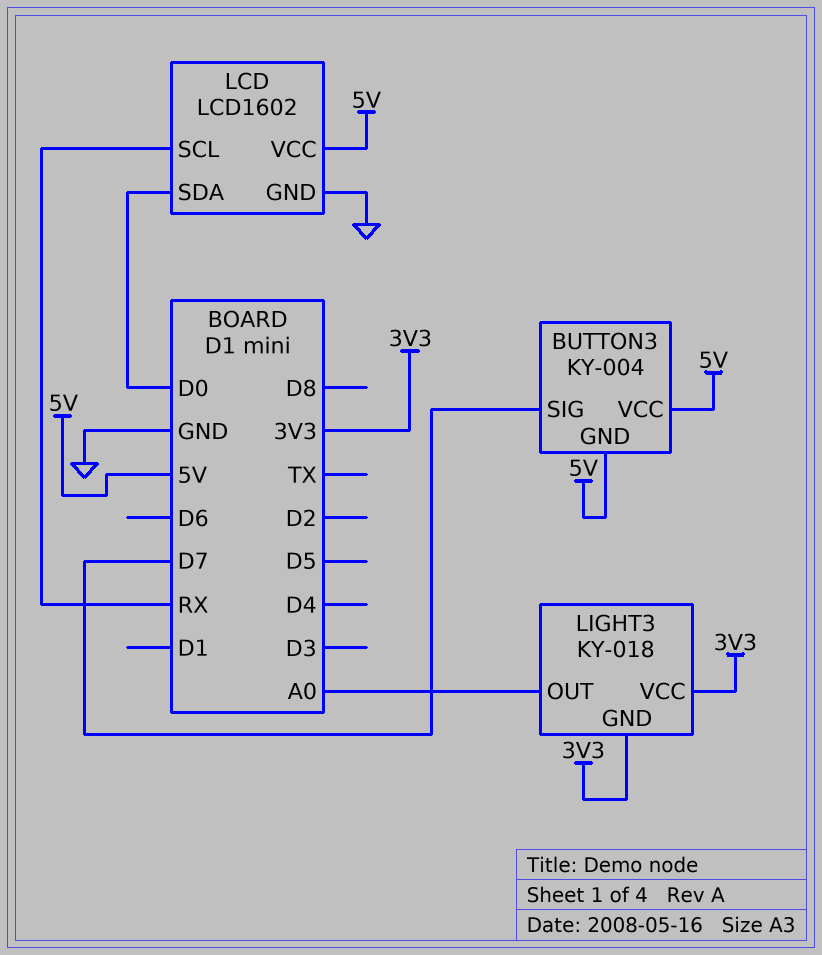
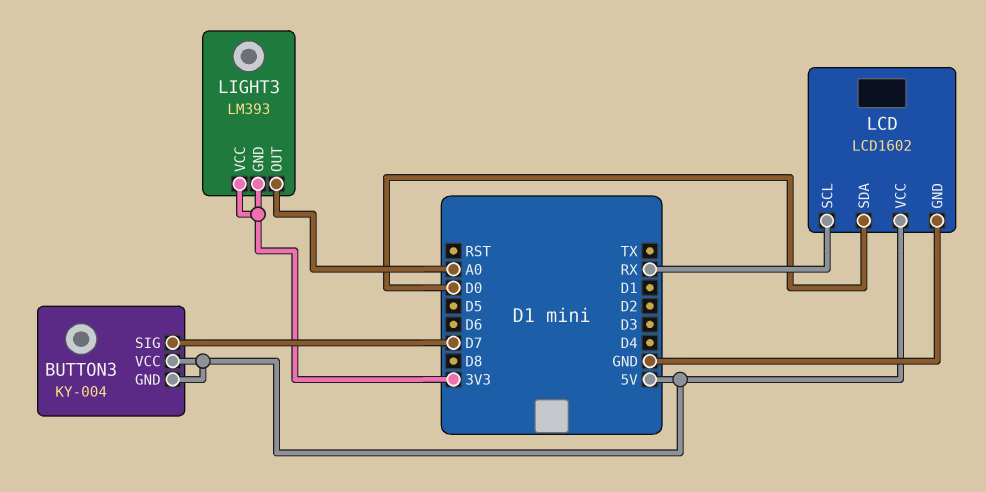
LIGHT3: KY-018 -> LM393

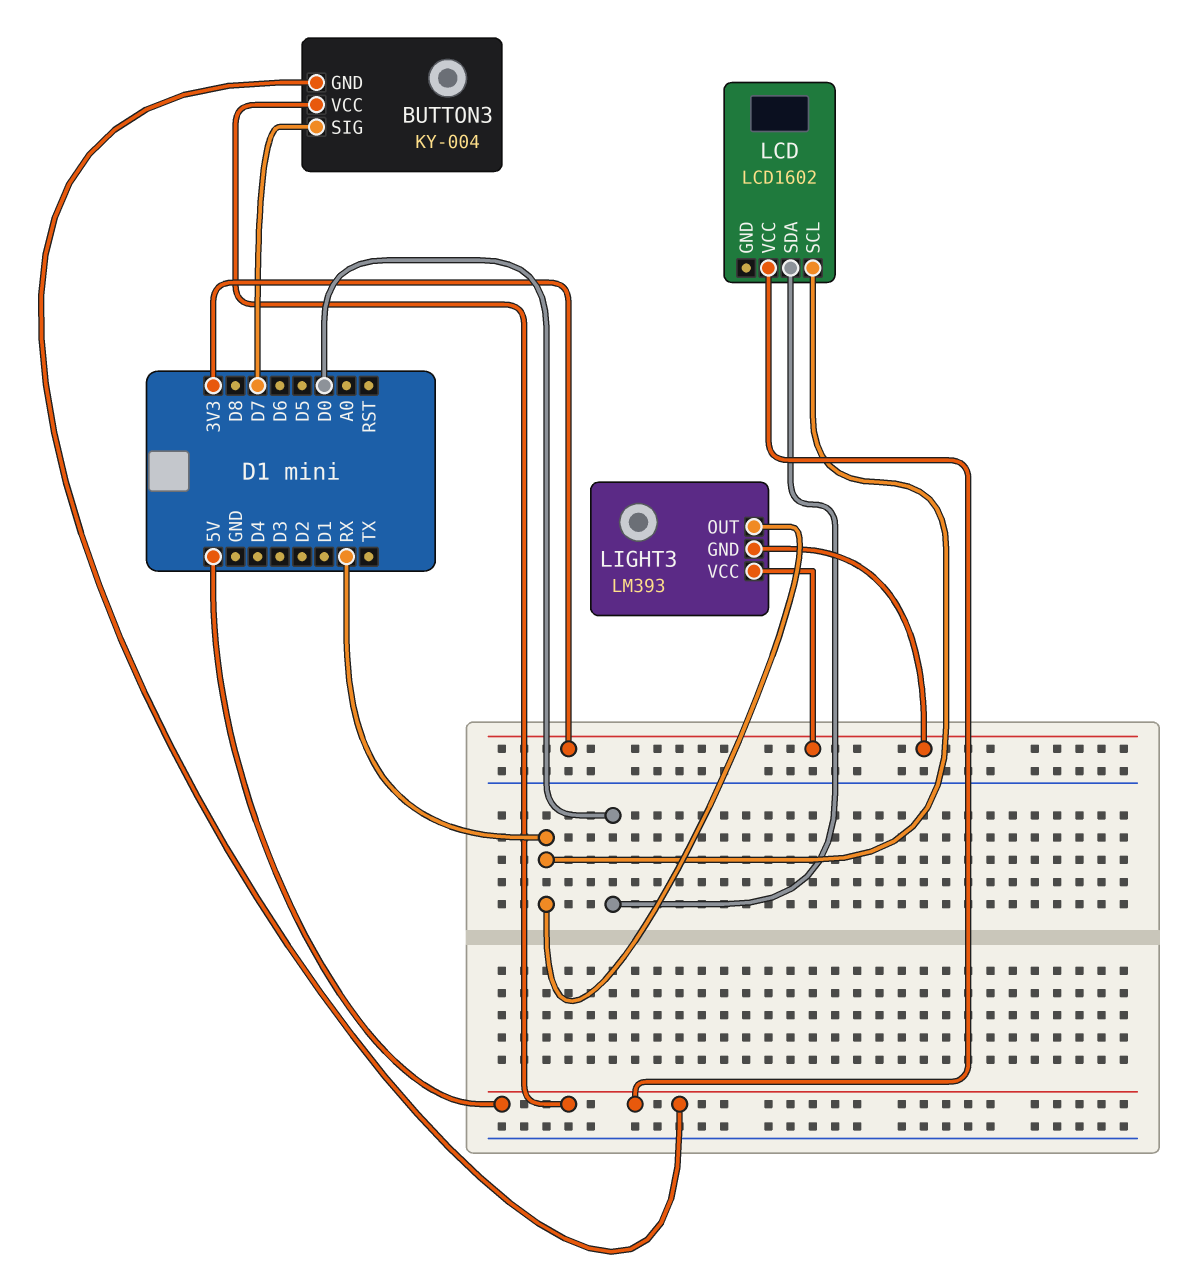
LCD pin GND: GND -> none
LIGHT3 pin OUT: A0 -> RX

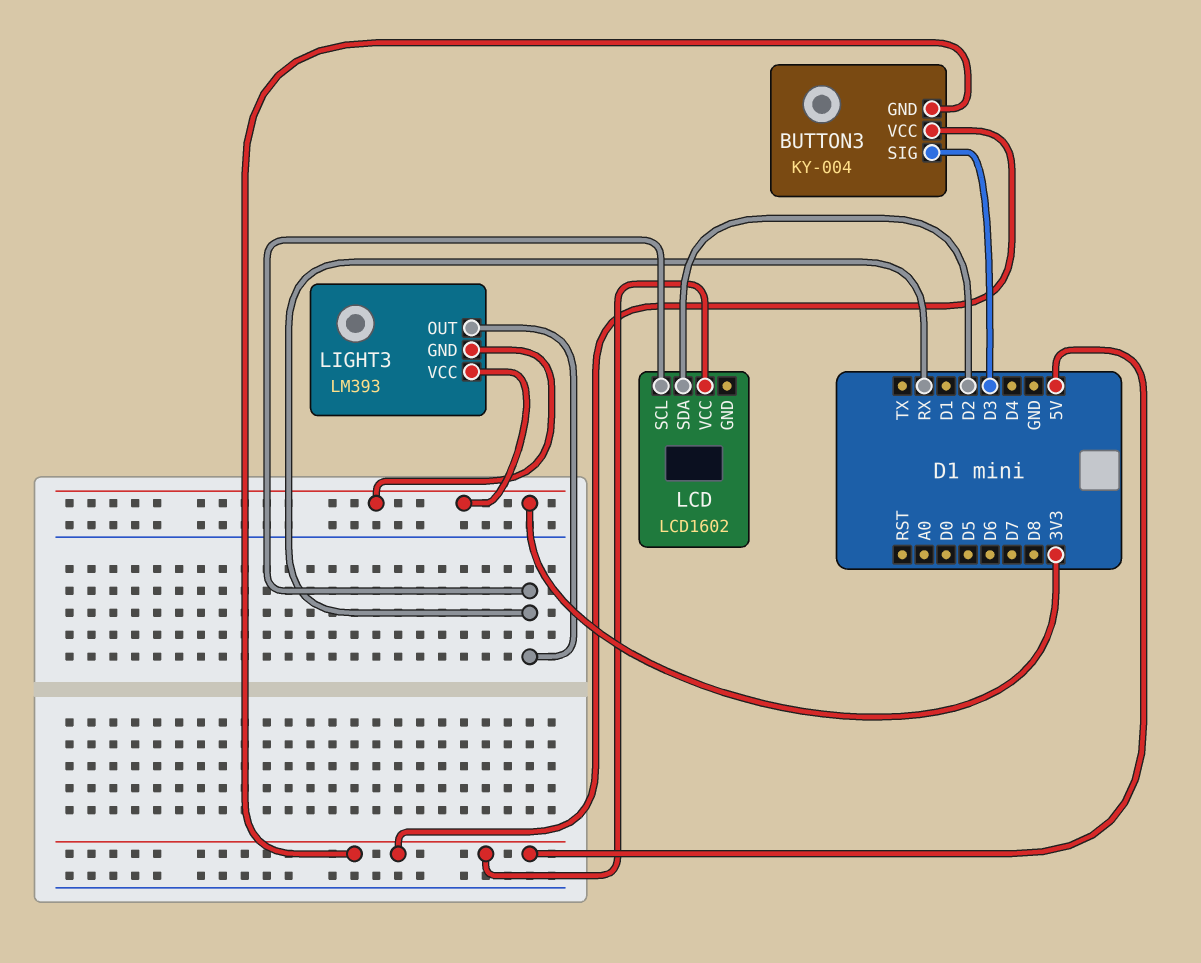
BUTTON3 pin SIG: D7 -> D3
LCD pin SDA: D0 -> D2

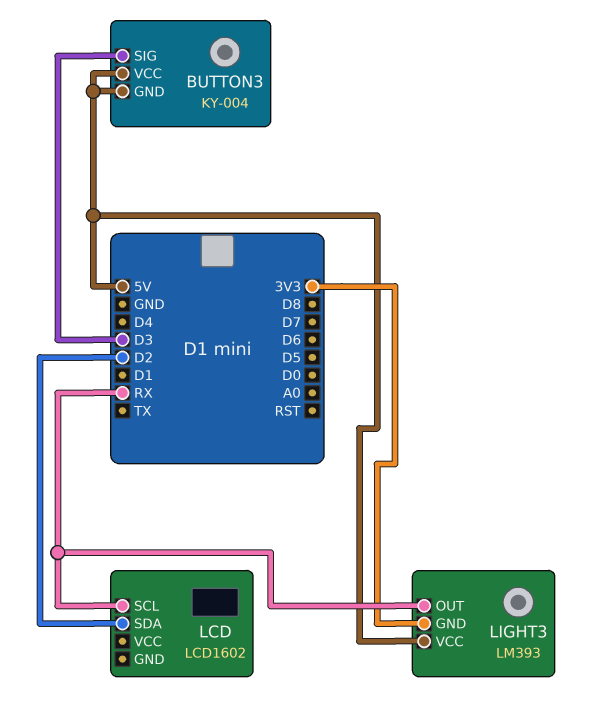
LCD pin VCC: 5V -> none
LIGHT3 pin VCC: 3V3 -> 5V

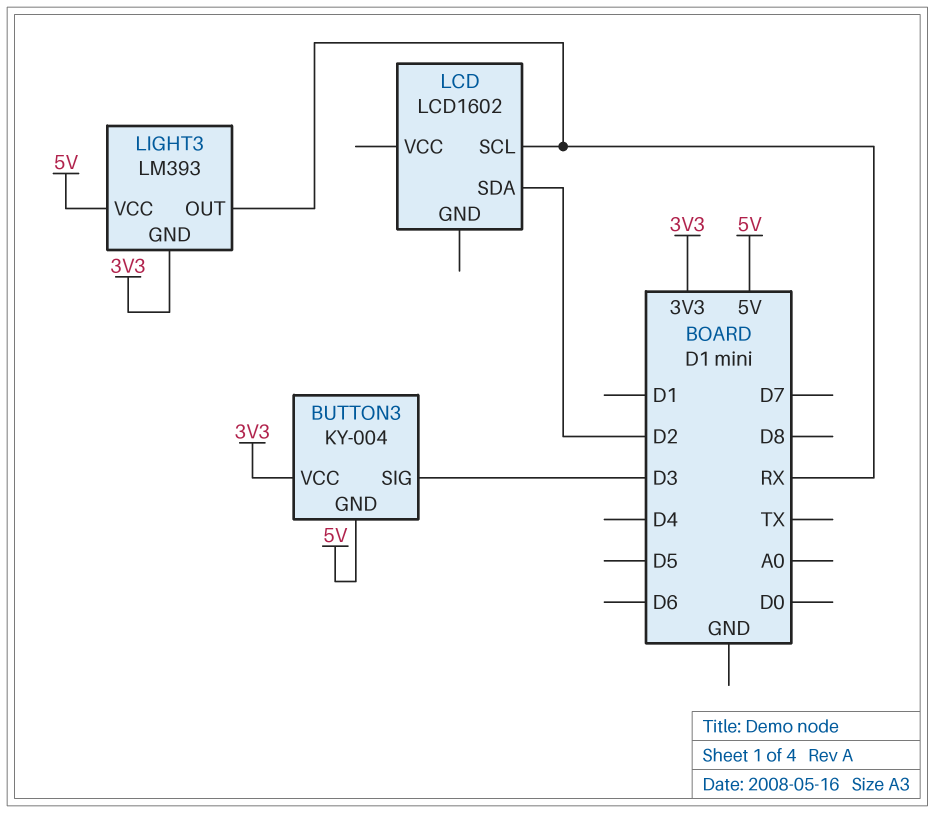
BUTTON3 pin VCC: 5V -> 3V3

